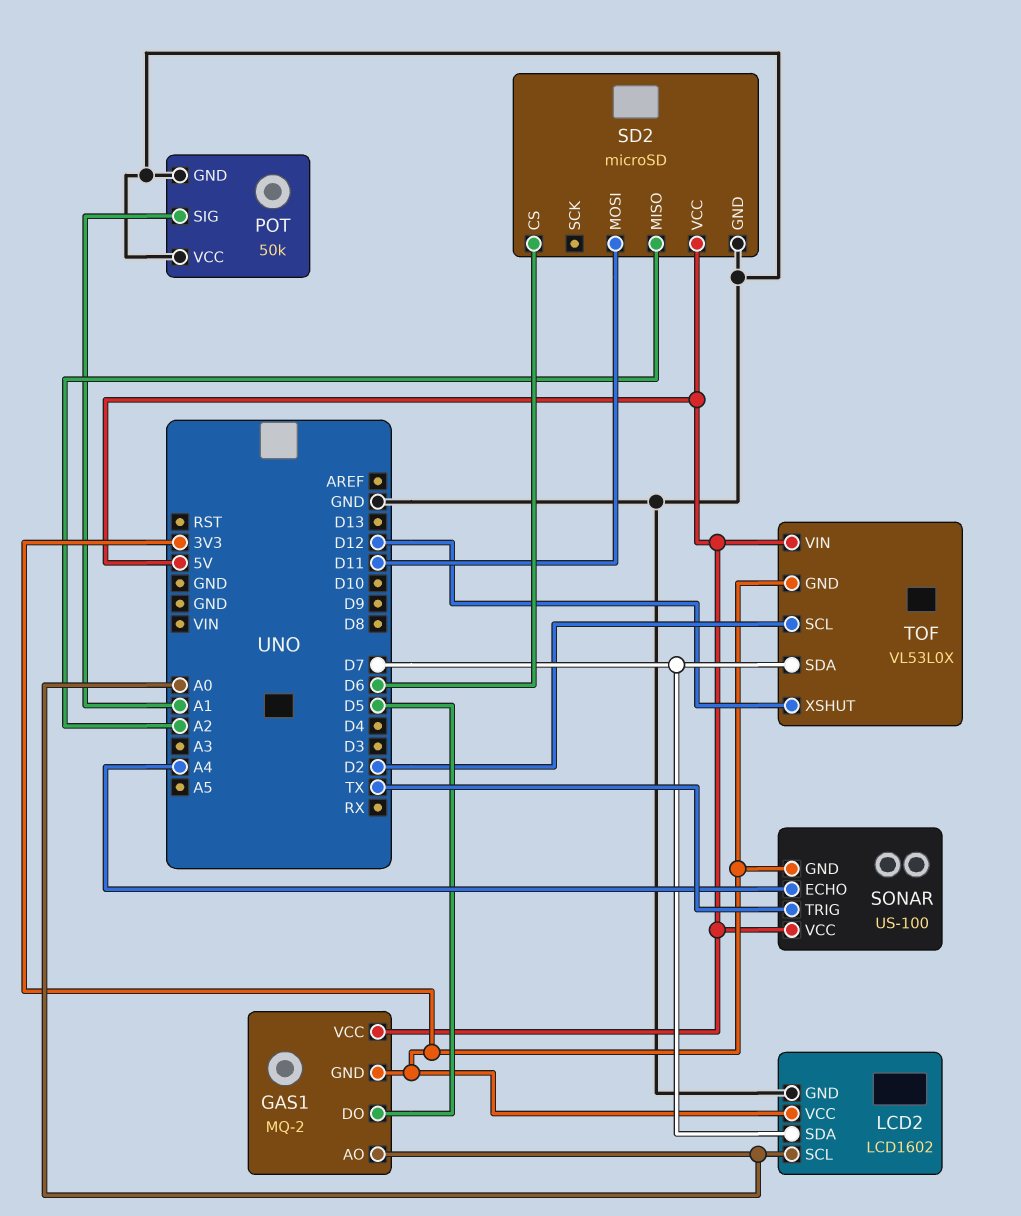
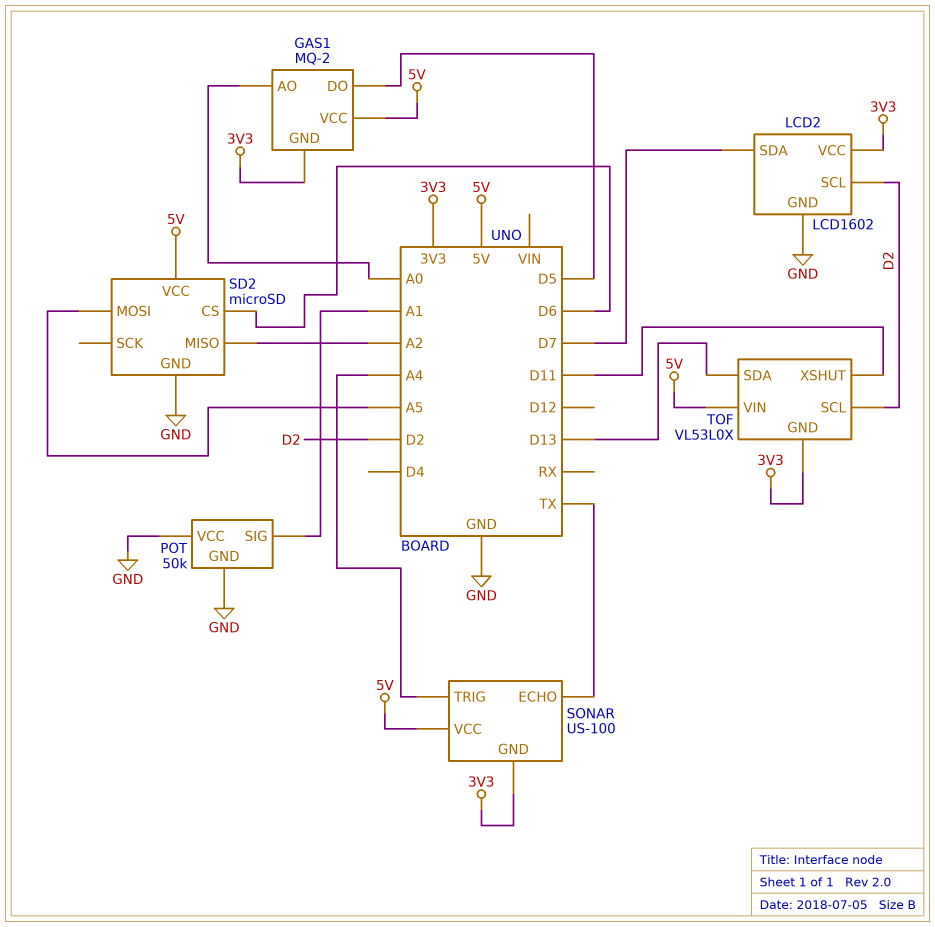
LCD2 pin SCL: A0 -> D2
SD2 pin MOSI: D11 -> A5
SONAR pin ECHO: A4 -> TX
SONAR pin TRIG: TX -> A4
TOF pin SDA: D7 -> D13
TOF pin XSHUT: D12 -> D11

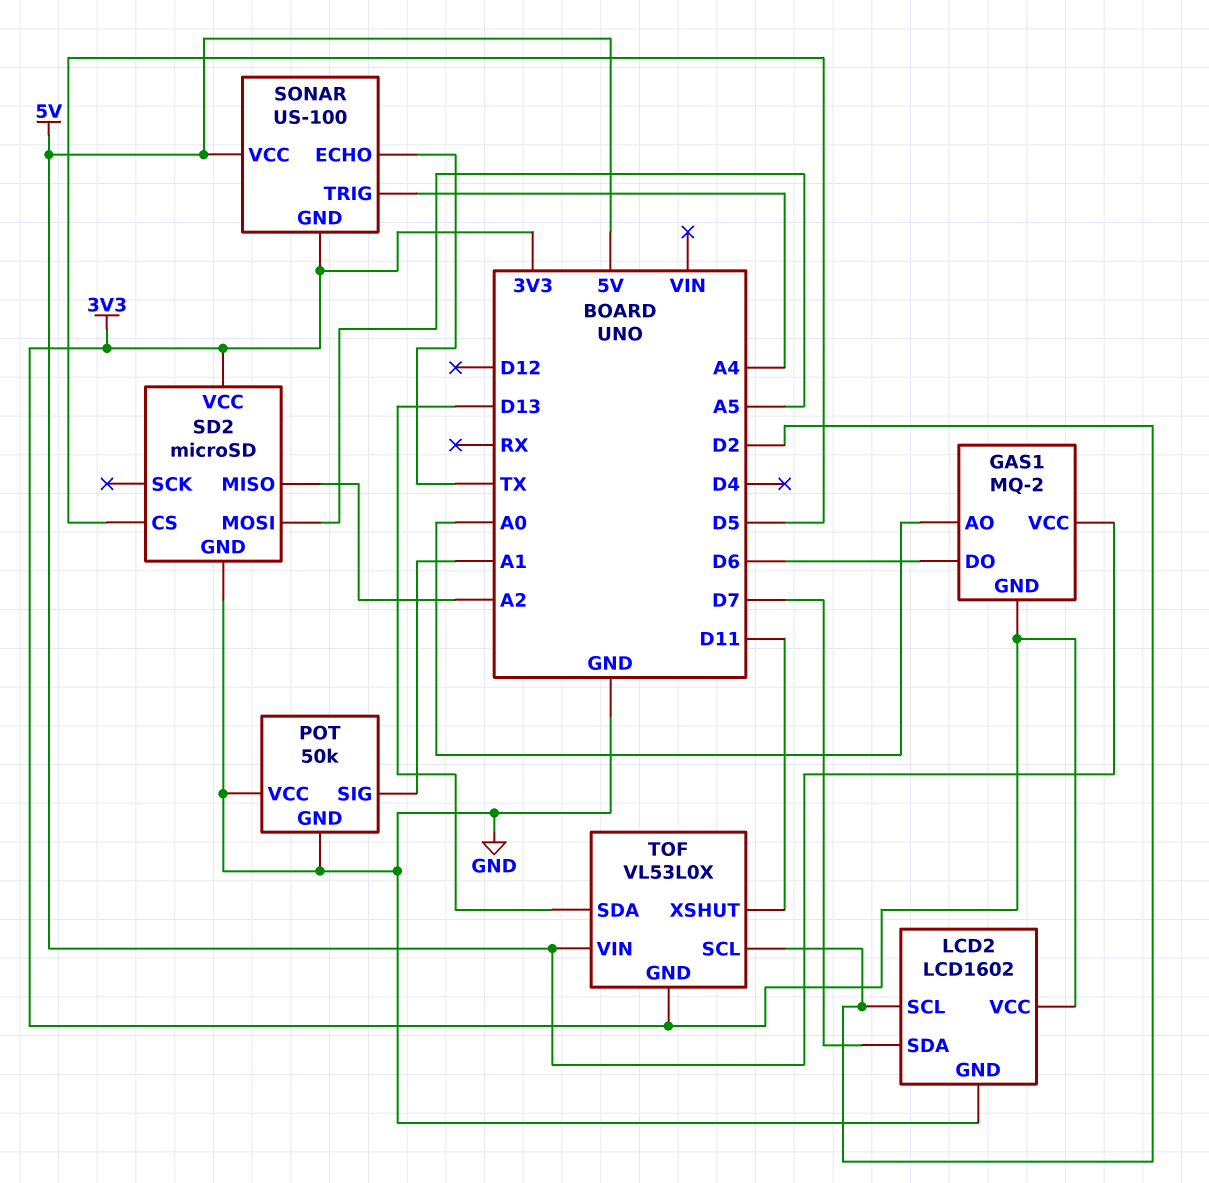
GAS1 pin DO: D5 -> D6
SD2 pin CS: D6 -> D5
SD2 pin VCC: 5V -> 3V3

